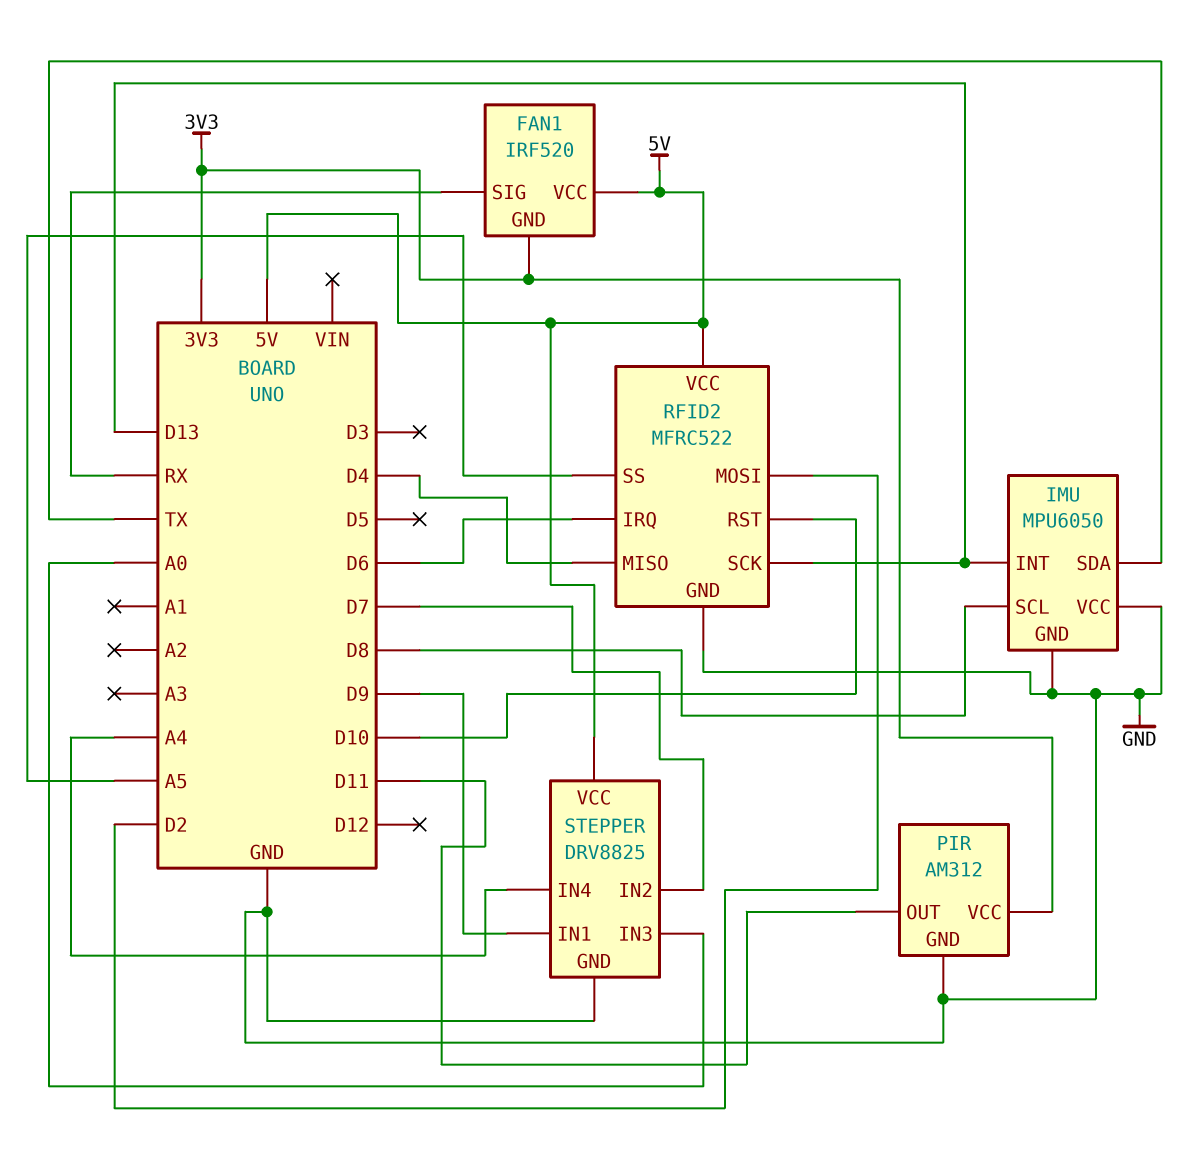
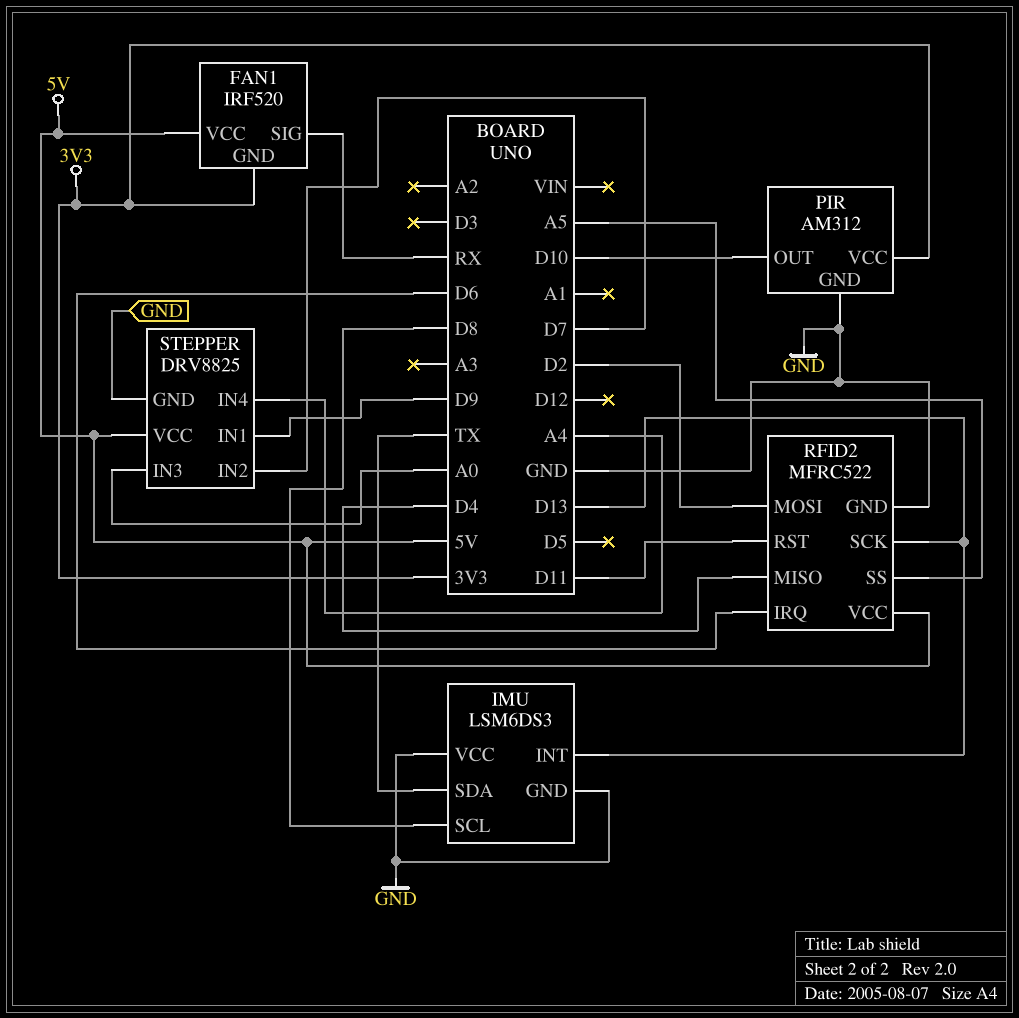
IMU: MPU6050 -> LSM6DS3
PIR pin OUT: D11 -> D10
RFID2 pin RST: D10 -> D11

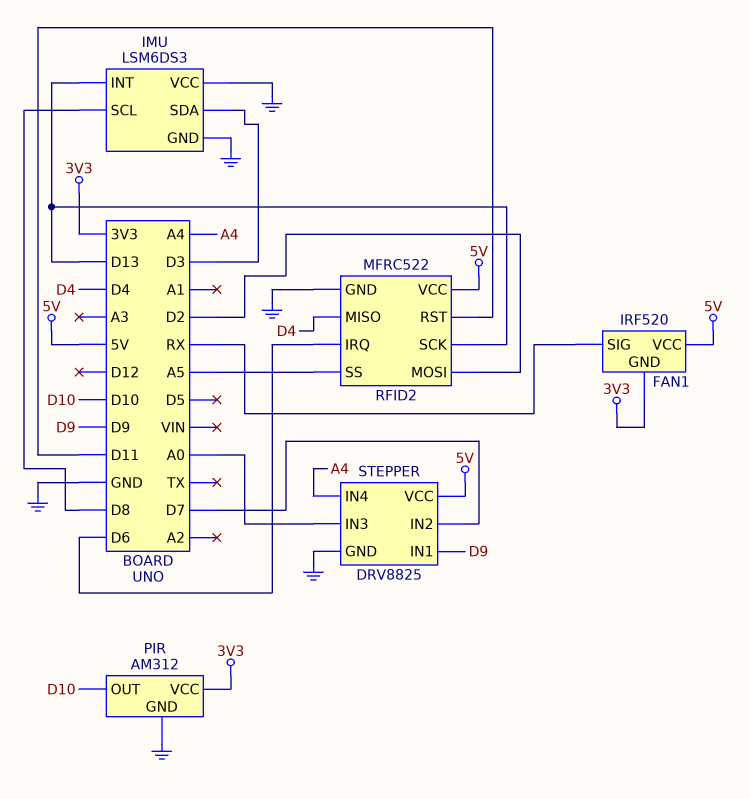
IMU pin SDA: TX -> D3

